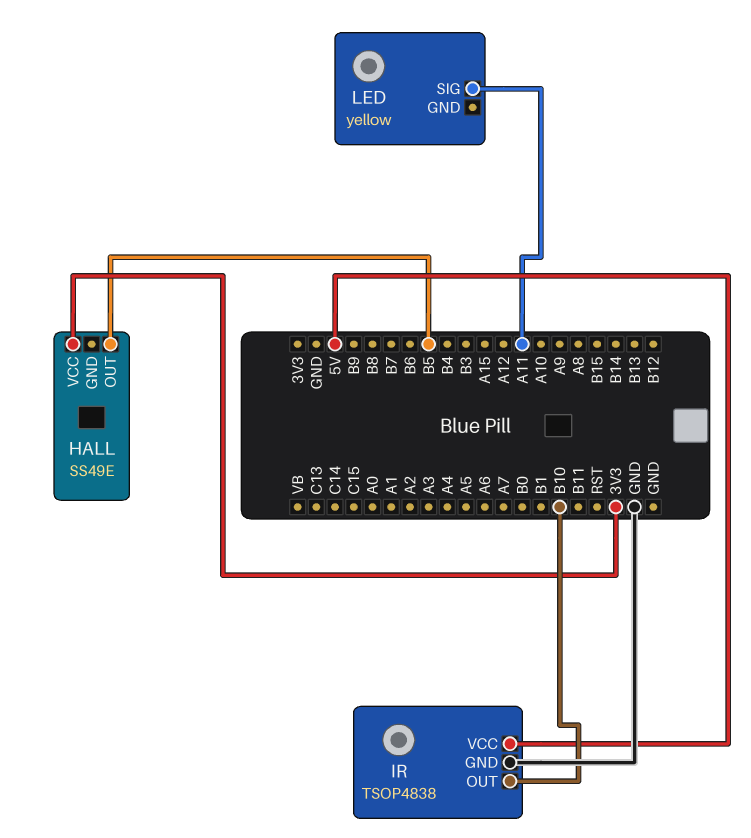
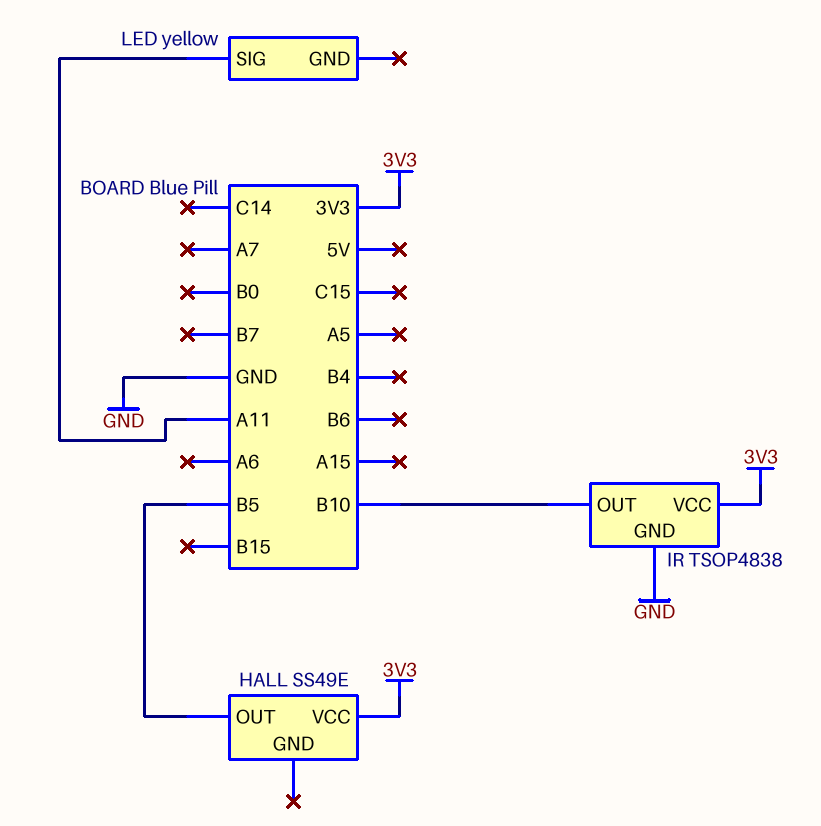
IR pin VCC: 5V -> 3V3

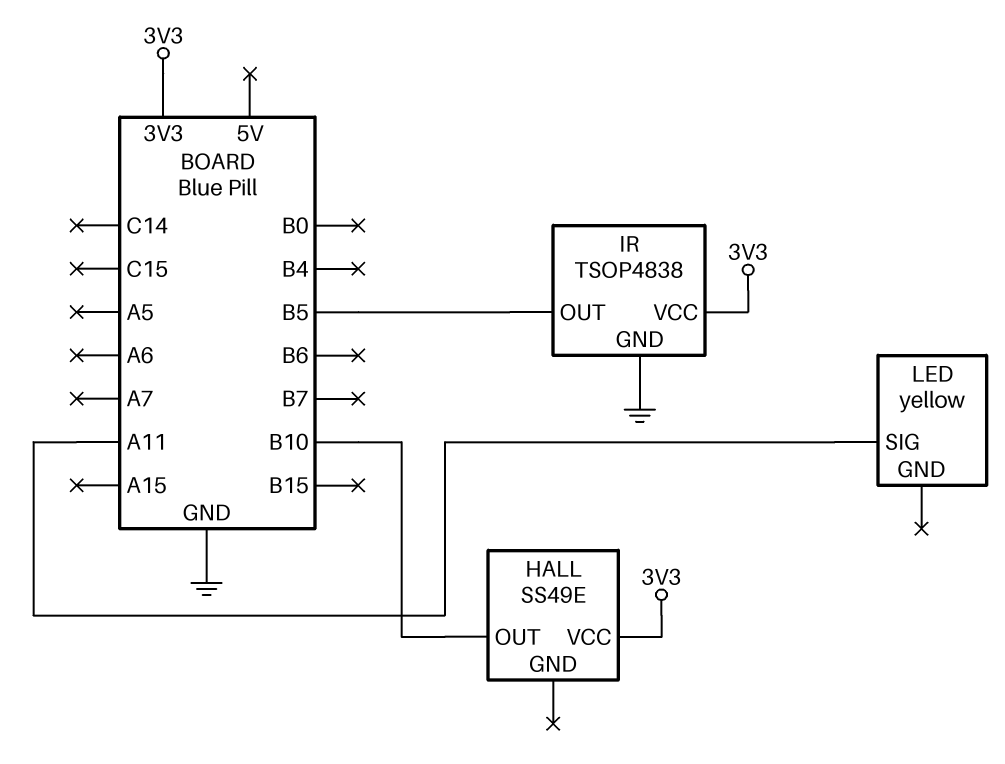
HALL pin OUT: B5 -> B10
IR pin OUT: B10 -> B5

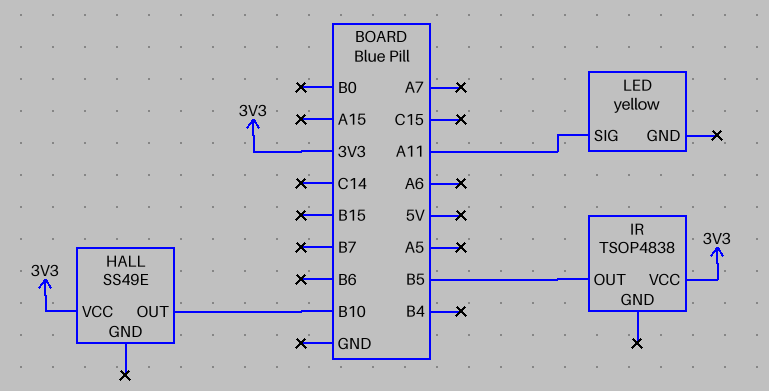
IR pin GND: GND -> none

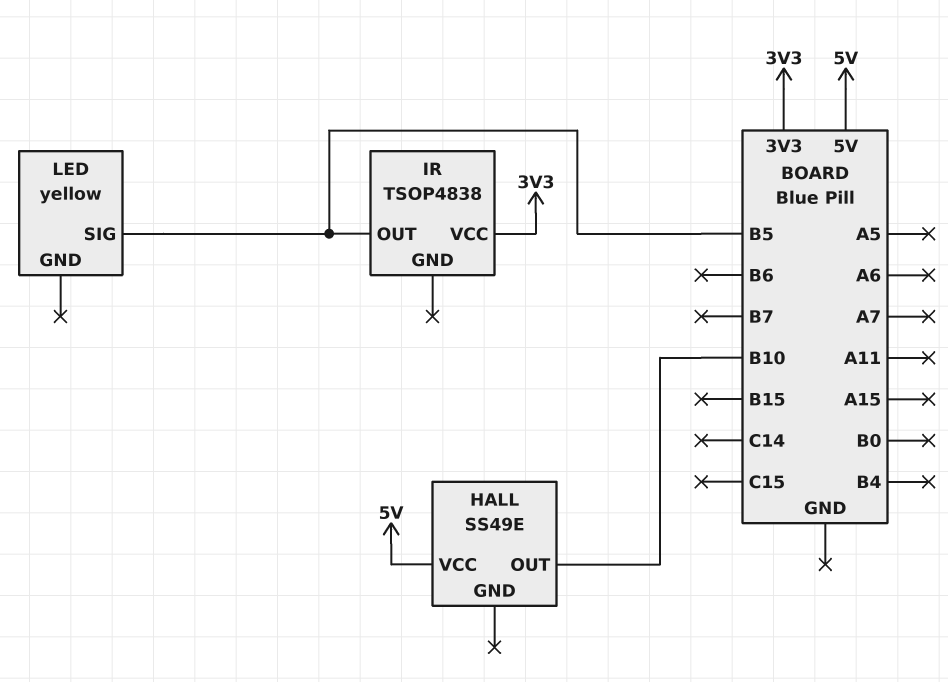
HALL pin VCC: 3V3 -> 5V
LED pin SIG: A11 -> B5

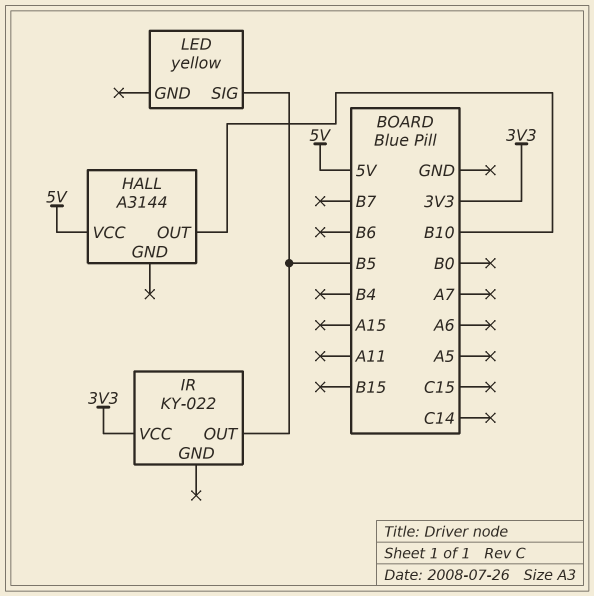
HALL: SS49E -> A3144
IR: TSOP4838 -> KY-022

